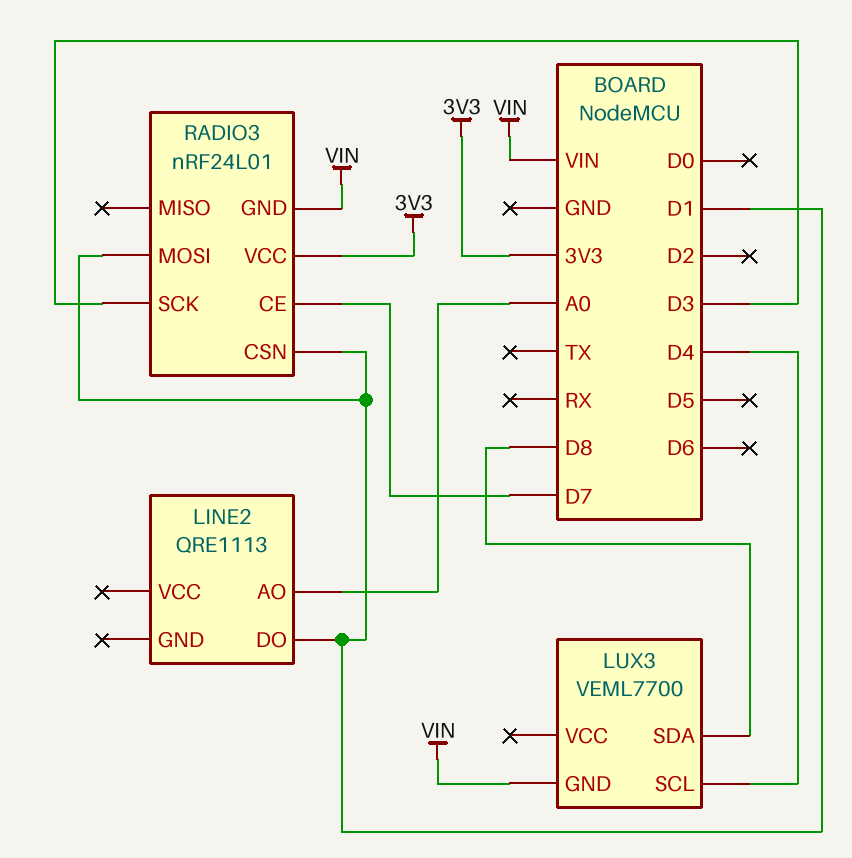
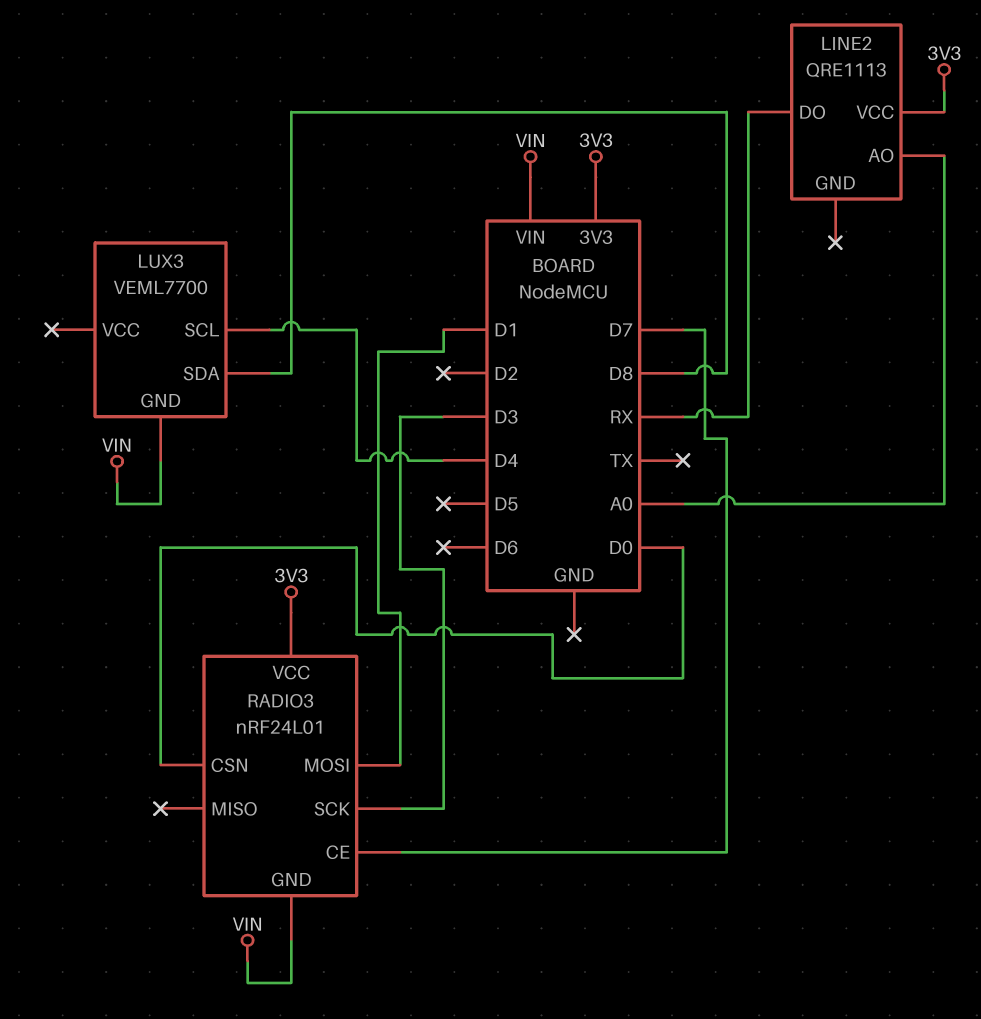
LINE2 pin DO: D1 -> RX
LINE2 pin VCC: none -> 3V3
RADIO3 pin CSN: D1 -> D0

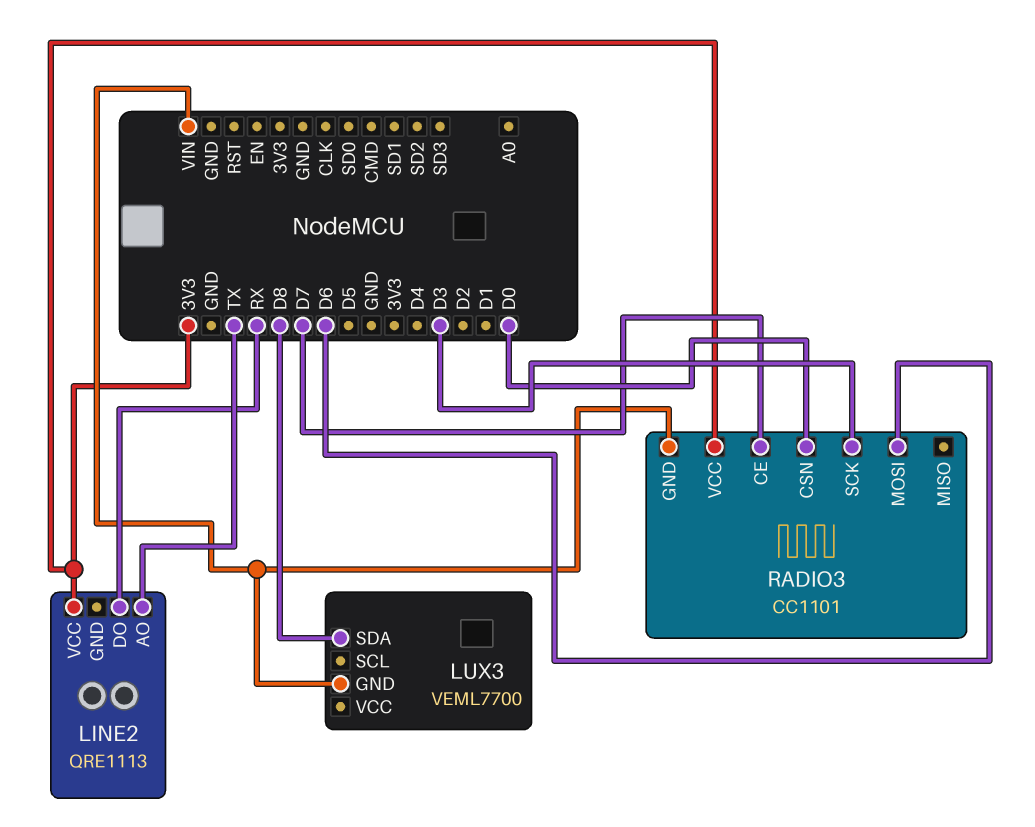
LINE2 pin AO: A0 -> TX
LUX3 pin SCL: D4 -> none
RADIO3: nRF24L01 -> CC1101
RADIO3 pin MOSI: D1 -> D6

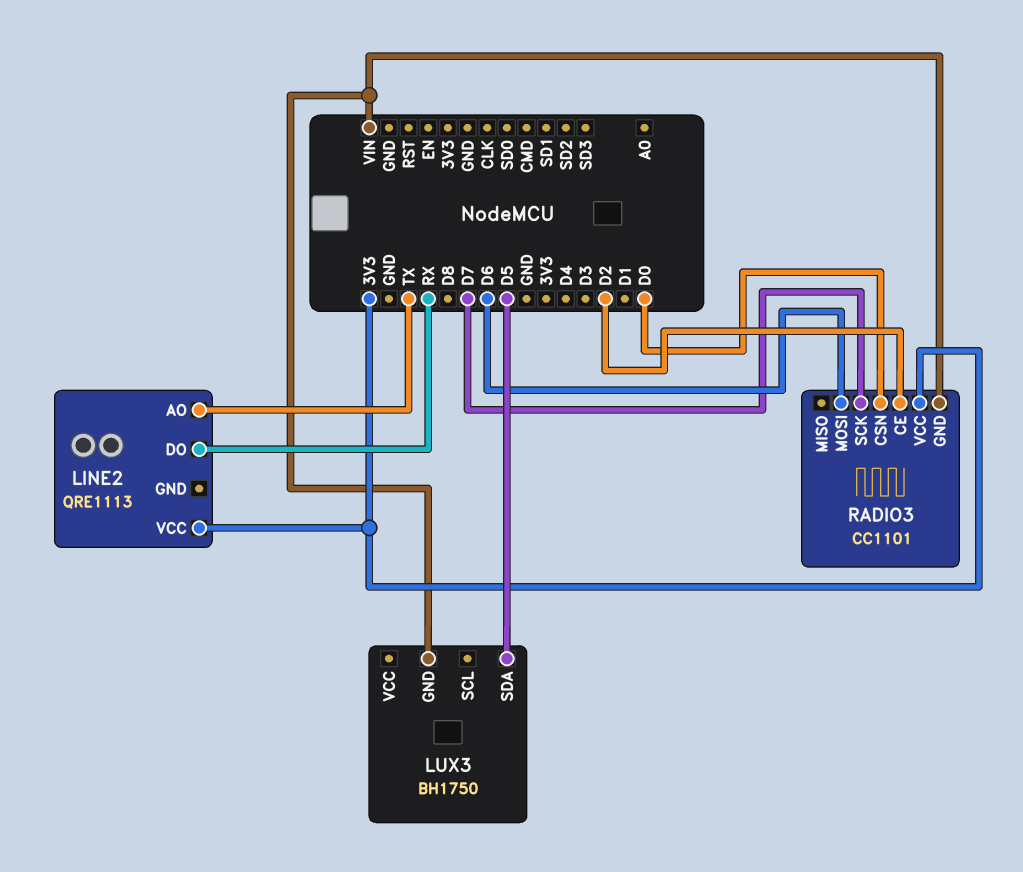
LUX3: VEML7700 -> BH1750
LUX3 pin SDA: D8 -> D5
RADIO3 pin CE: D7 -> D2
RADIO3 pin SCK: D3 -> D7

